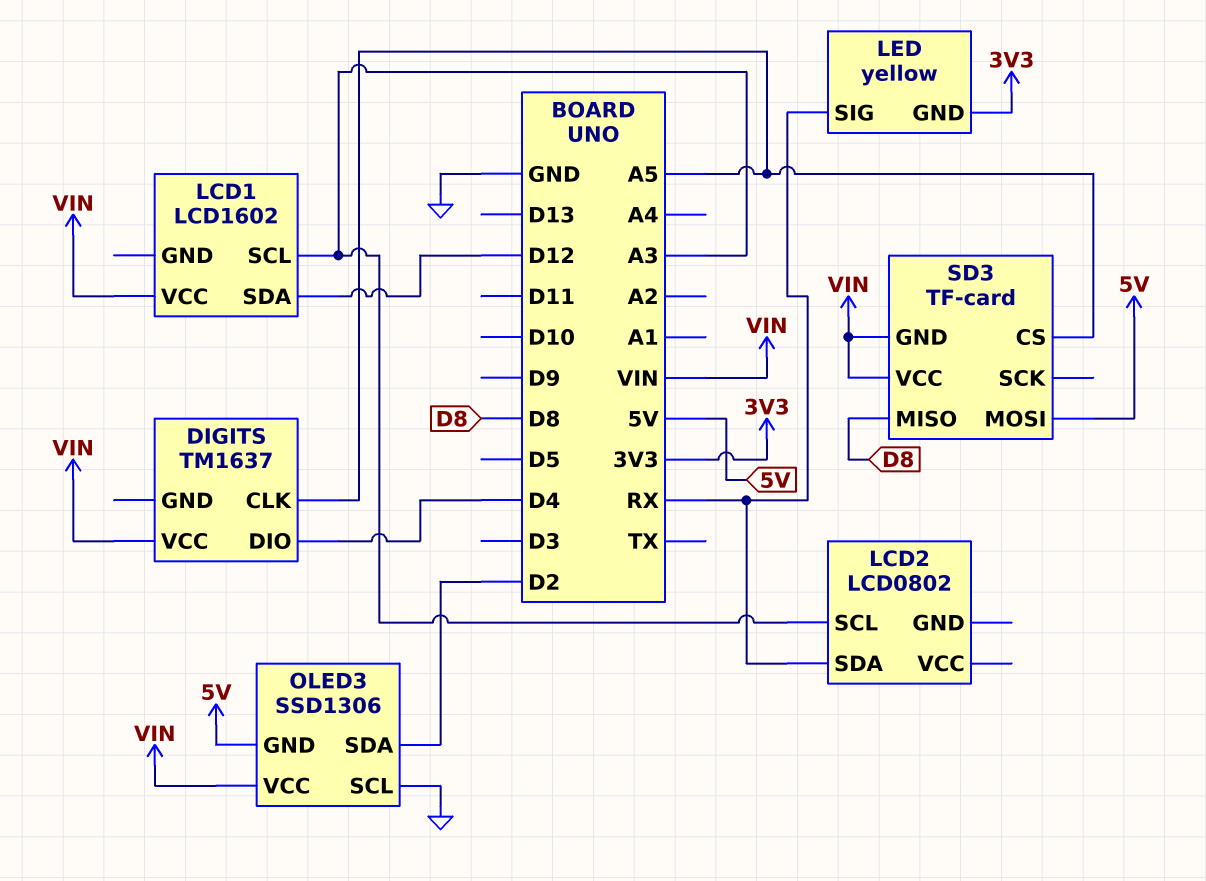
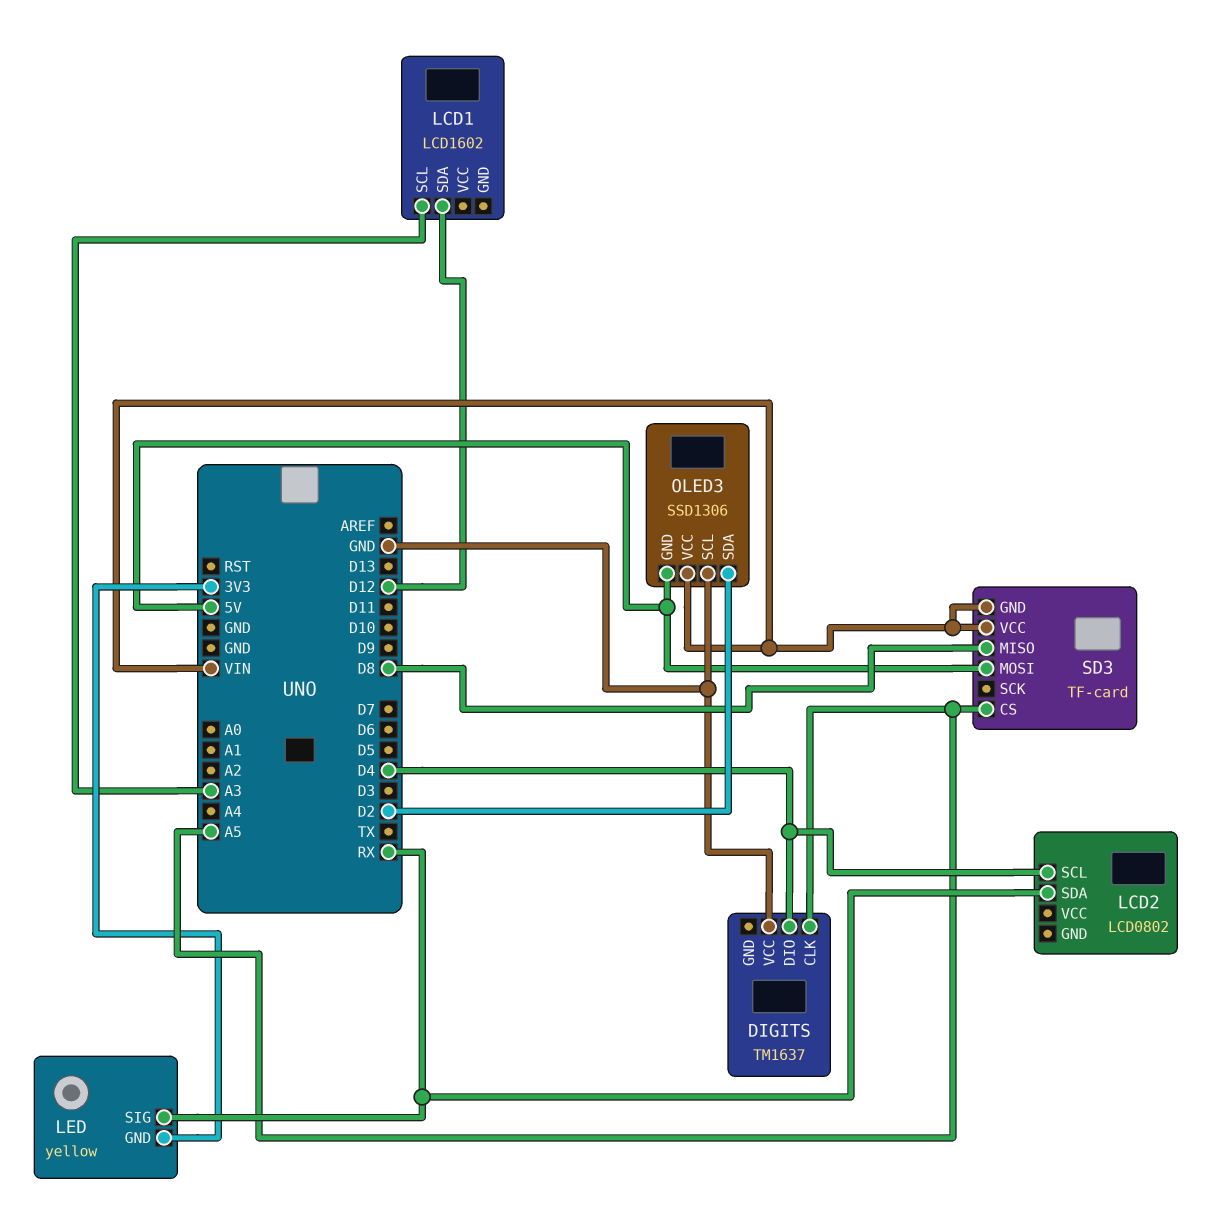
DIGITS pin VCC: VIN -> GND
LCD1 pin VCC: VIN -> none
LCD2 pin SCL: A3 -> D4

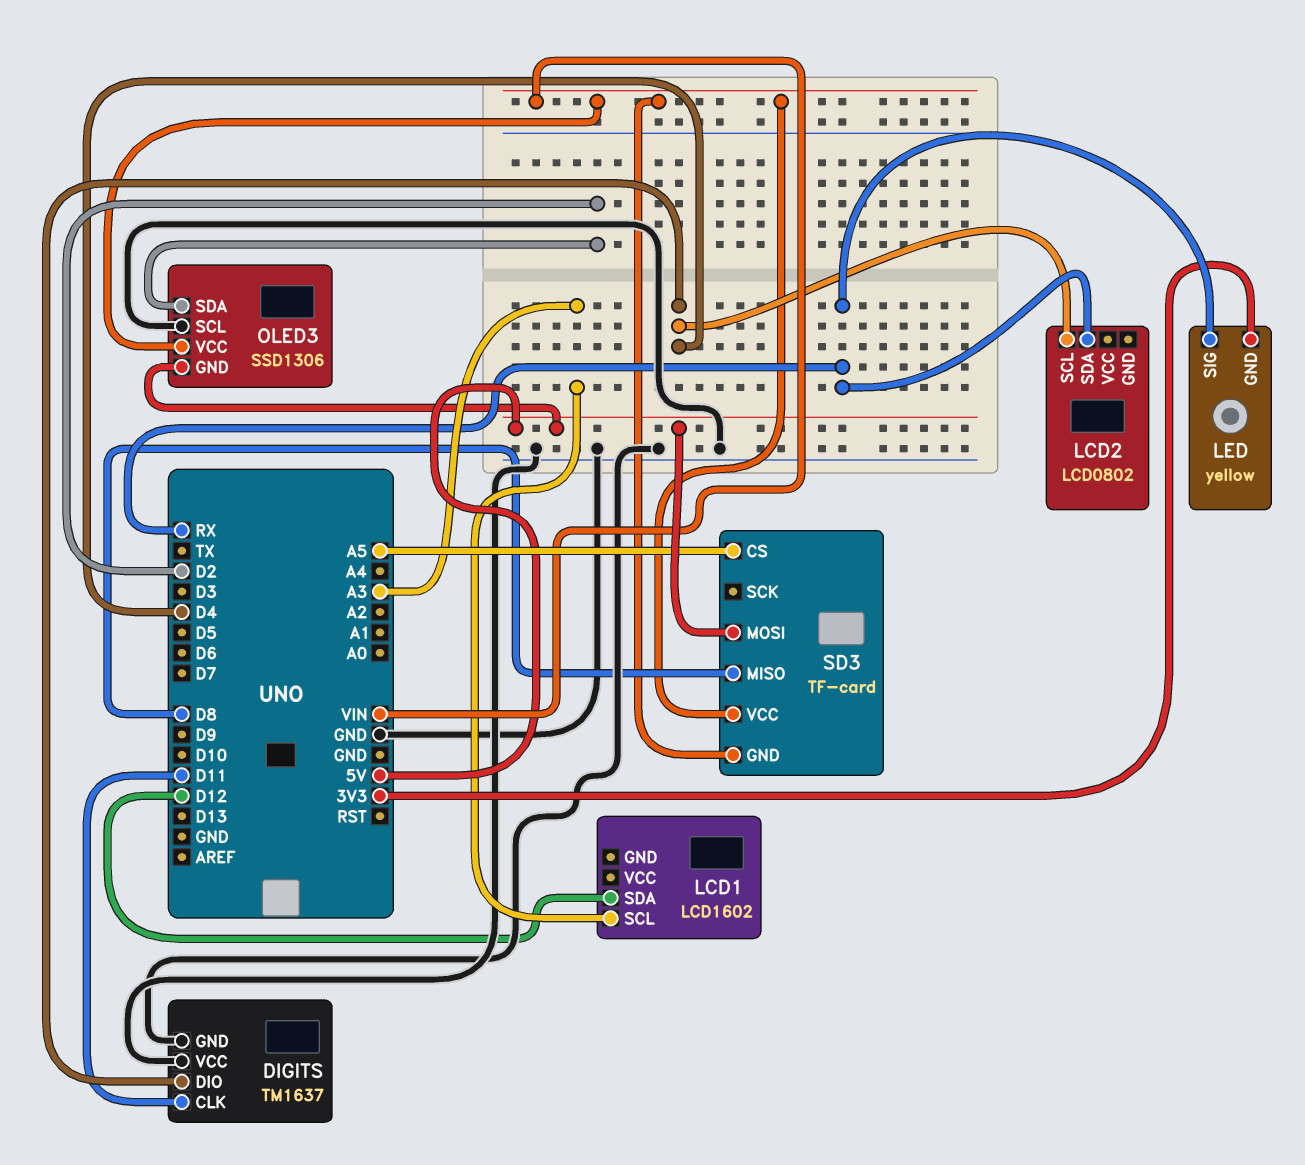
DIGITS pin CLK: A5 -> D11
DIGITS pin GND: none -> GND

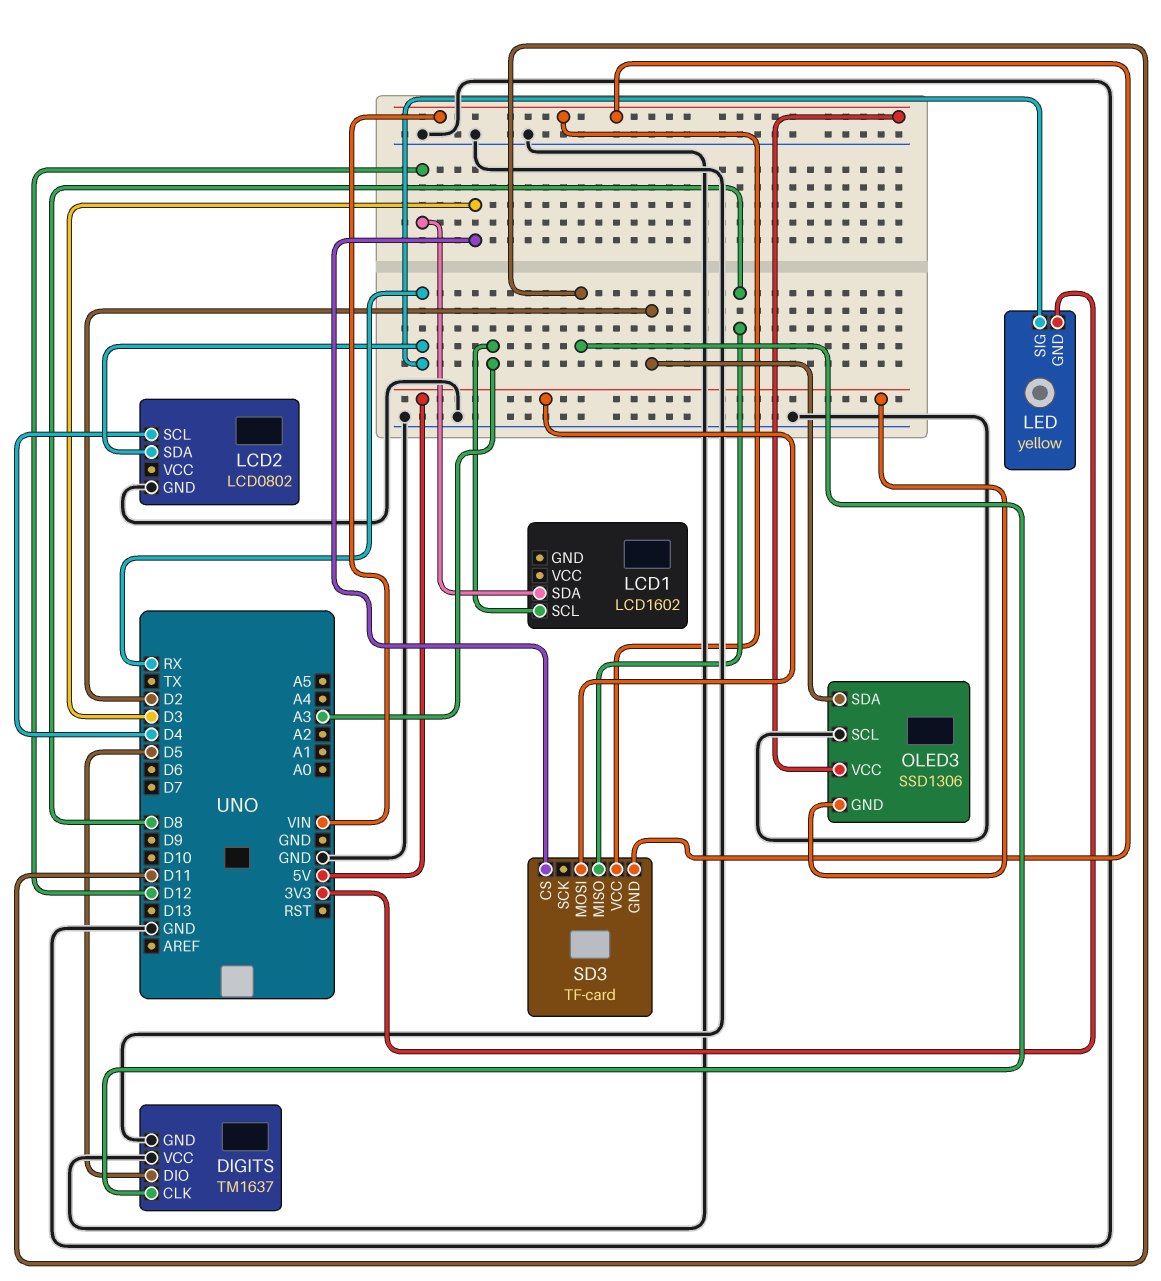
DIGITS pin DIO: D4 -> D5
LCD2 pin GND: none -> GND
SD3 pin CS: A5 -> D3

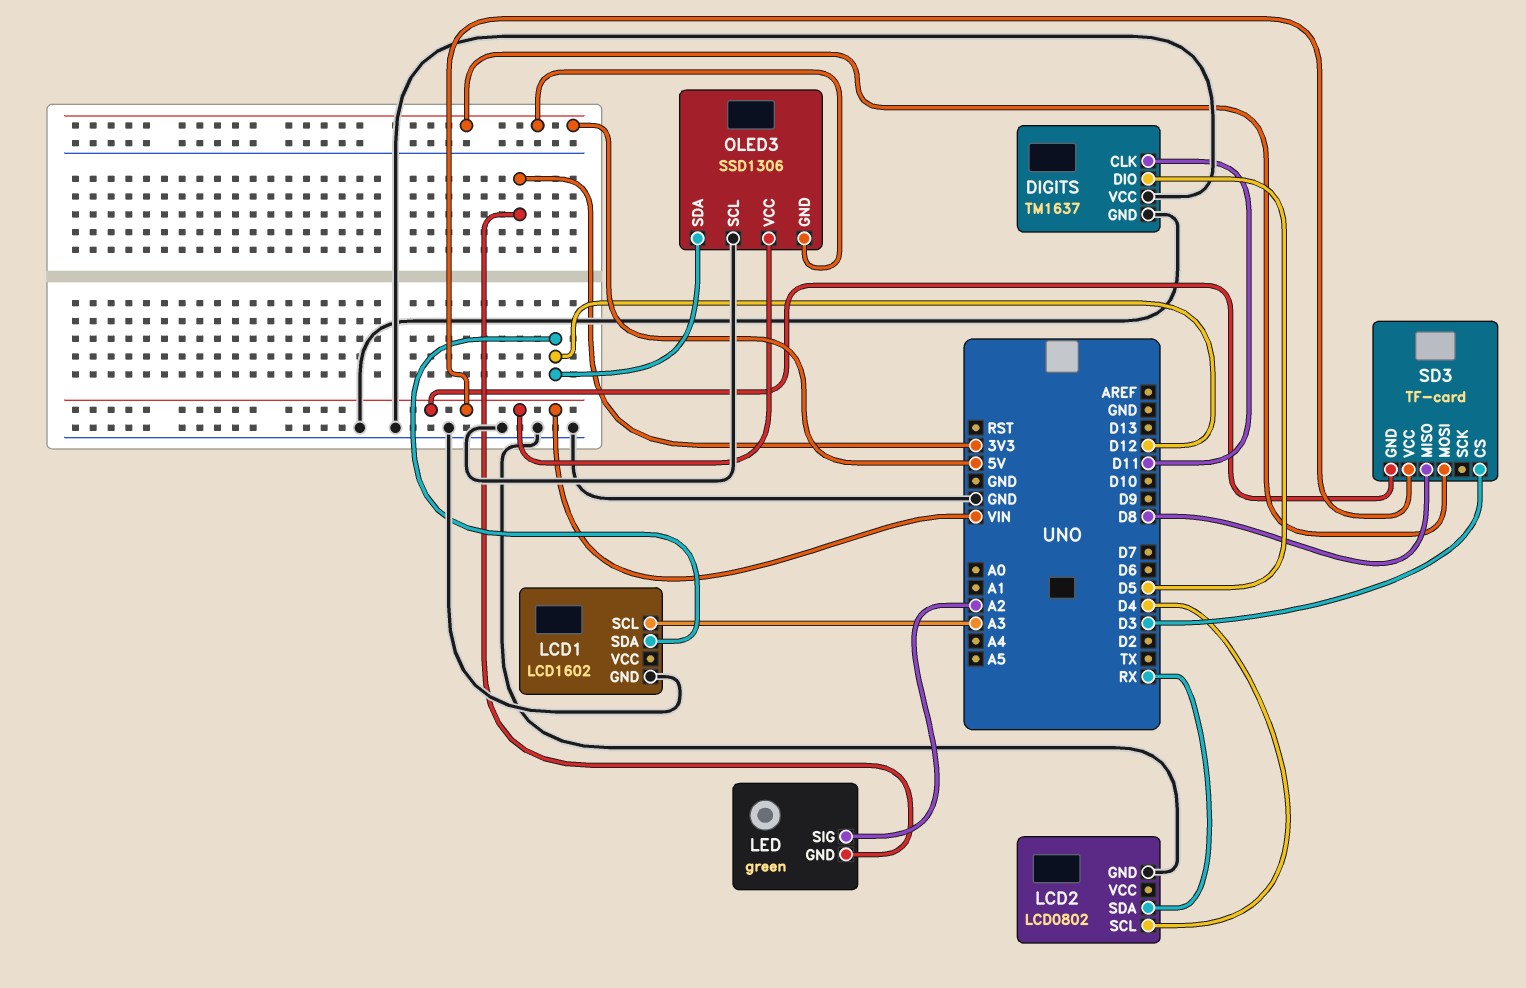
LCD1 pin GND: none -> GND
LED: yellow -> green
LED pin SIG: RX -> A2
OLED3 pin SDA: D2 -> D12

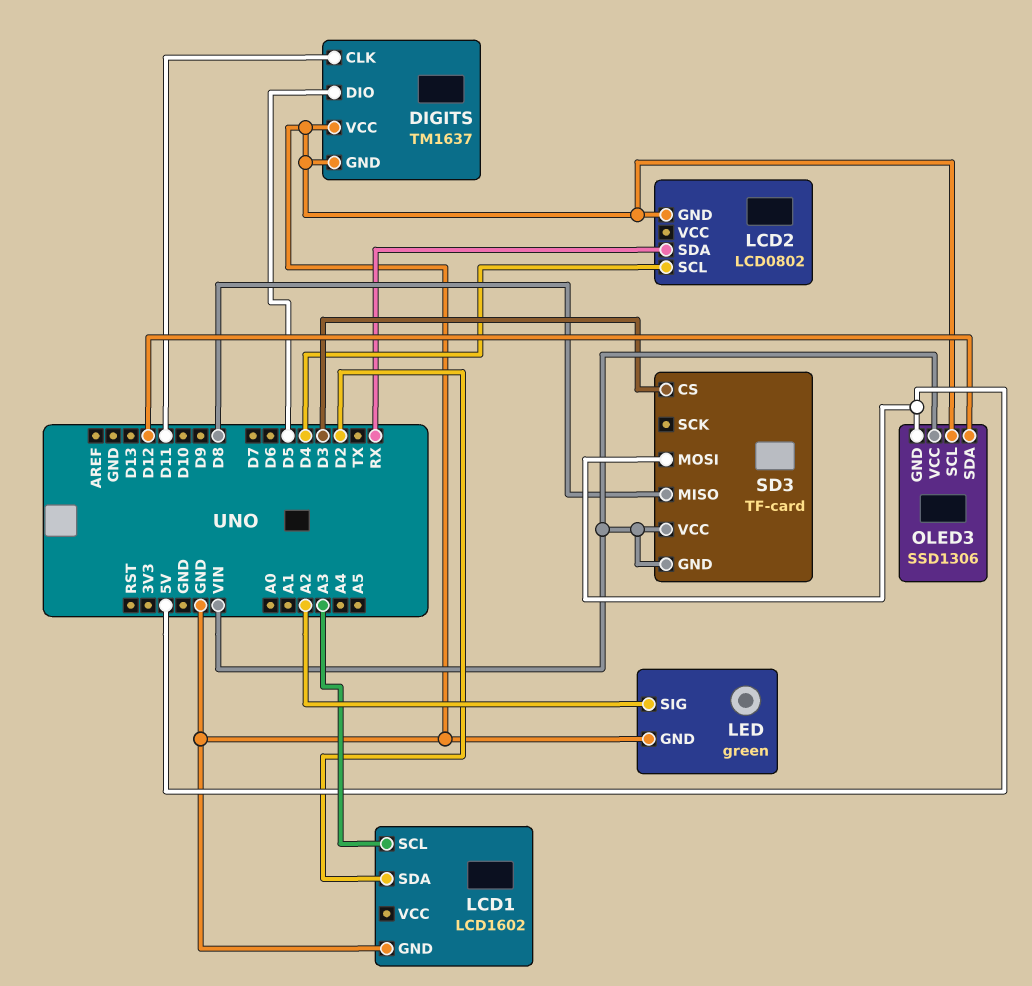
LCD1 pin SDA: D12 -> D2
LED pin GND: 3V3 -> GND

